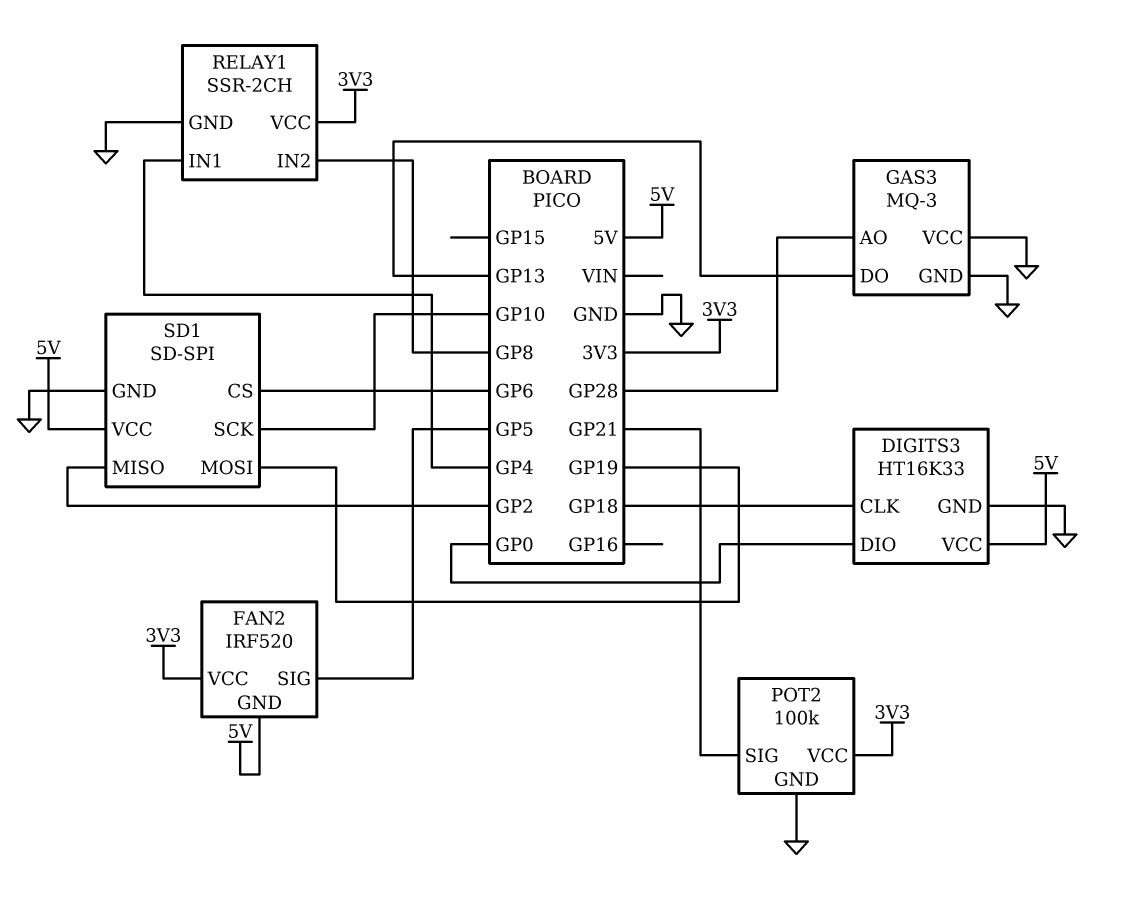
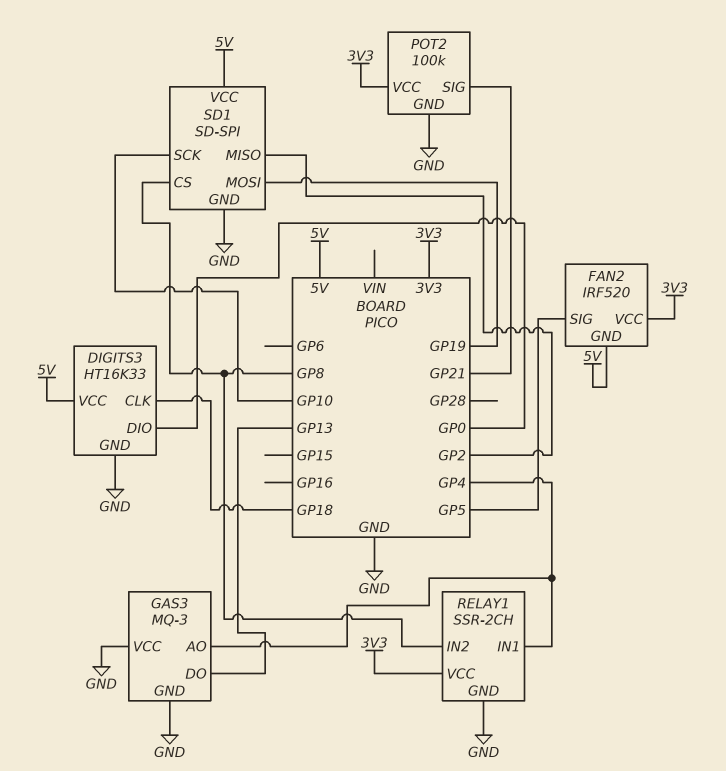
GAS3 pin AO: GP28 -> GP4
SD1 pin CS: GP6 -> GP8

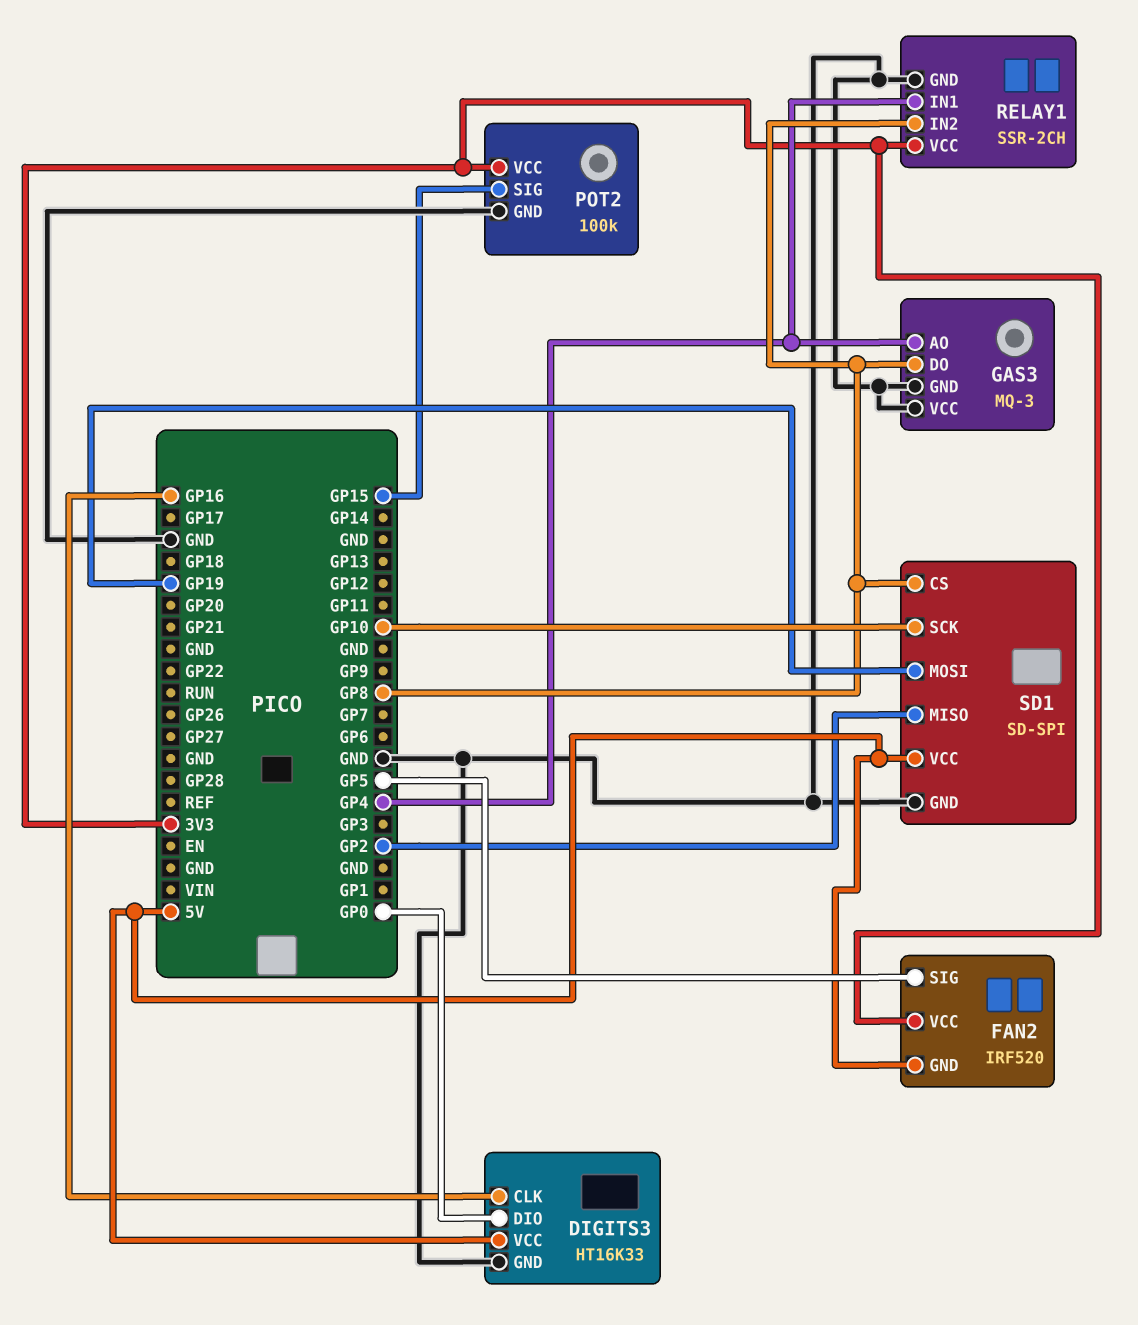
DIGITS3 pin CLK: GP18 -> GP16
GAS3 pin DO: GP13 -> GP8
POT2 pin SIG: GP21 -> GP15

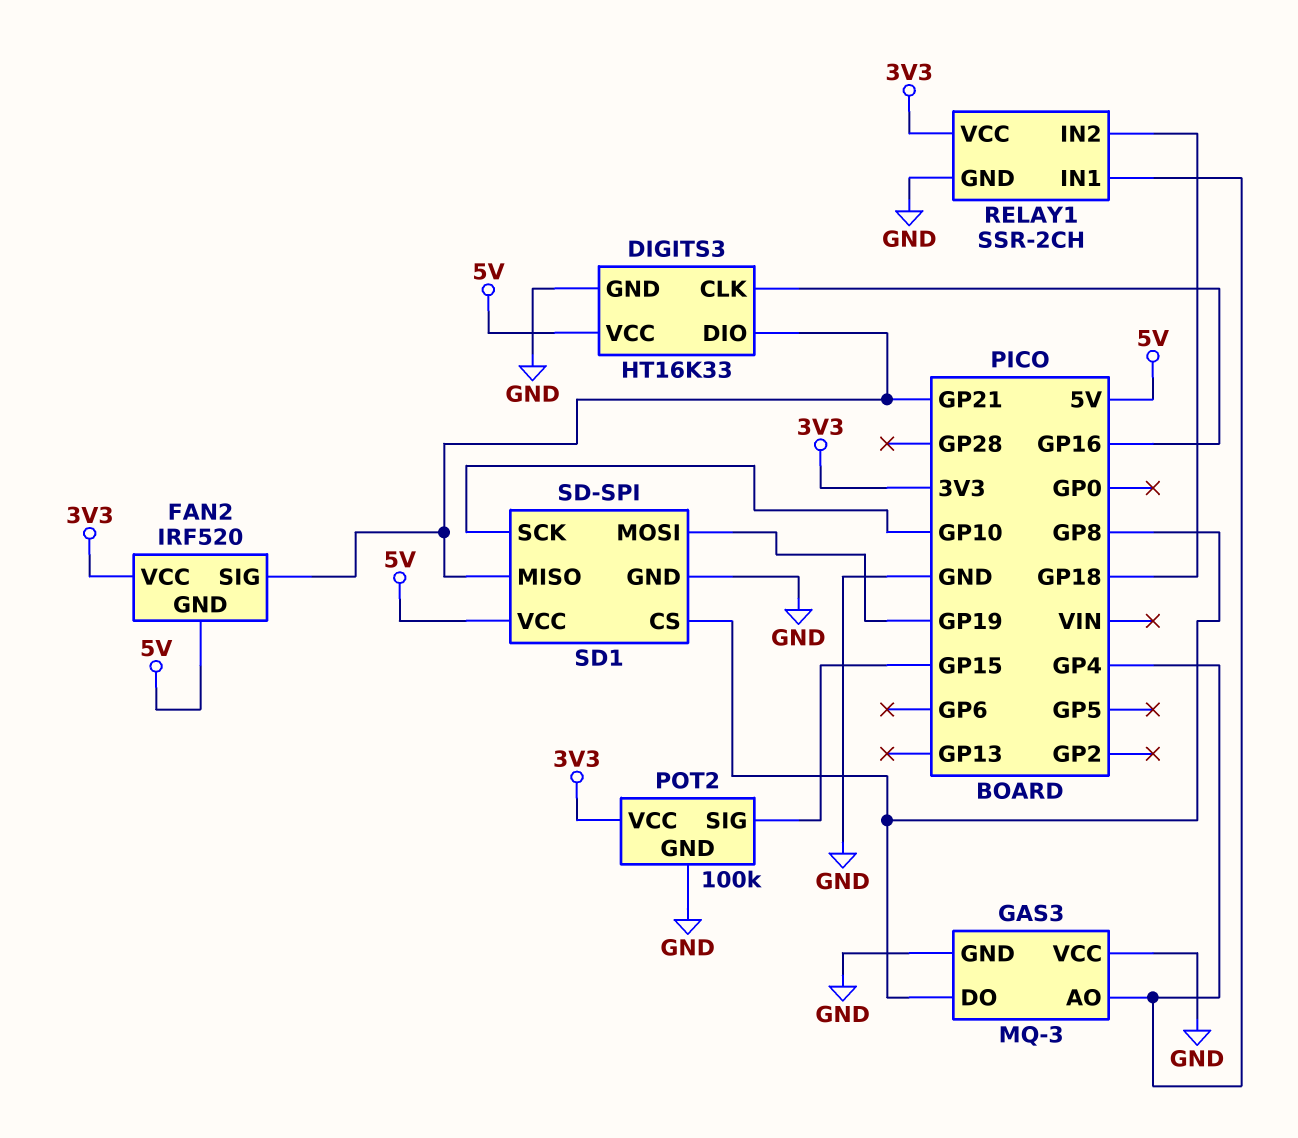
DIGITS3 pin DIO: GP0 -> GP21
FAN2 pin SIG: GP5 -> GP21
RELAY1 pin IN2: GP8 -> GP18
SD1 pin MISO: GP2 -> GP21

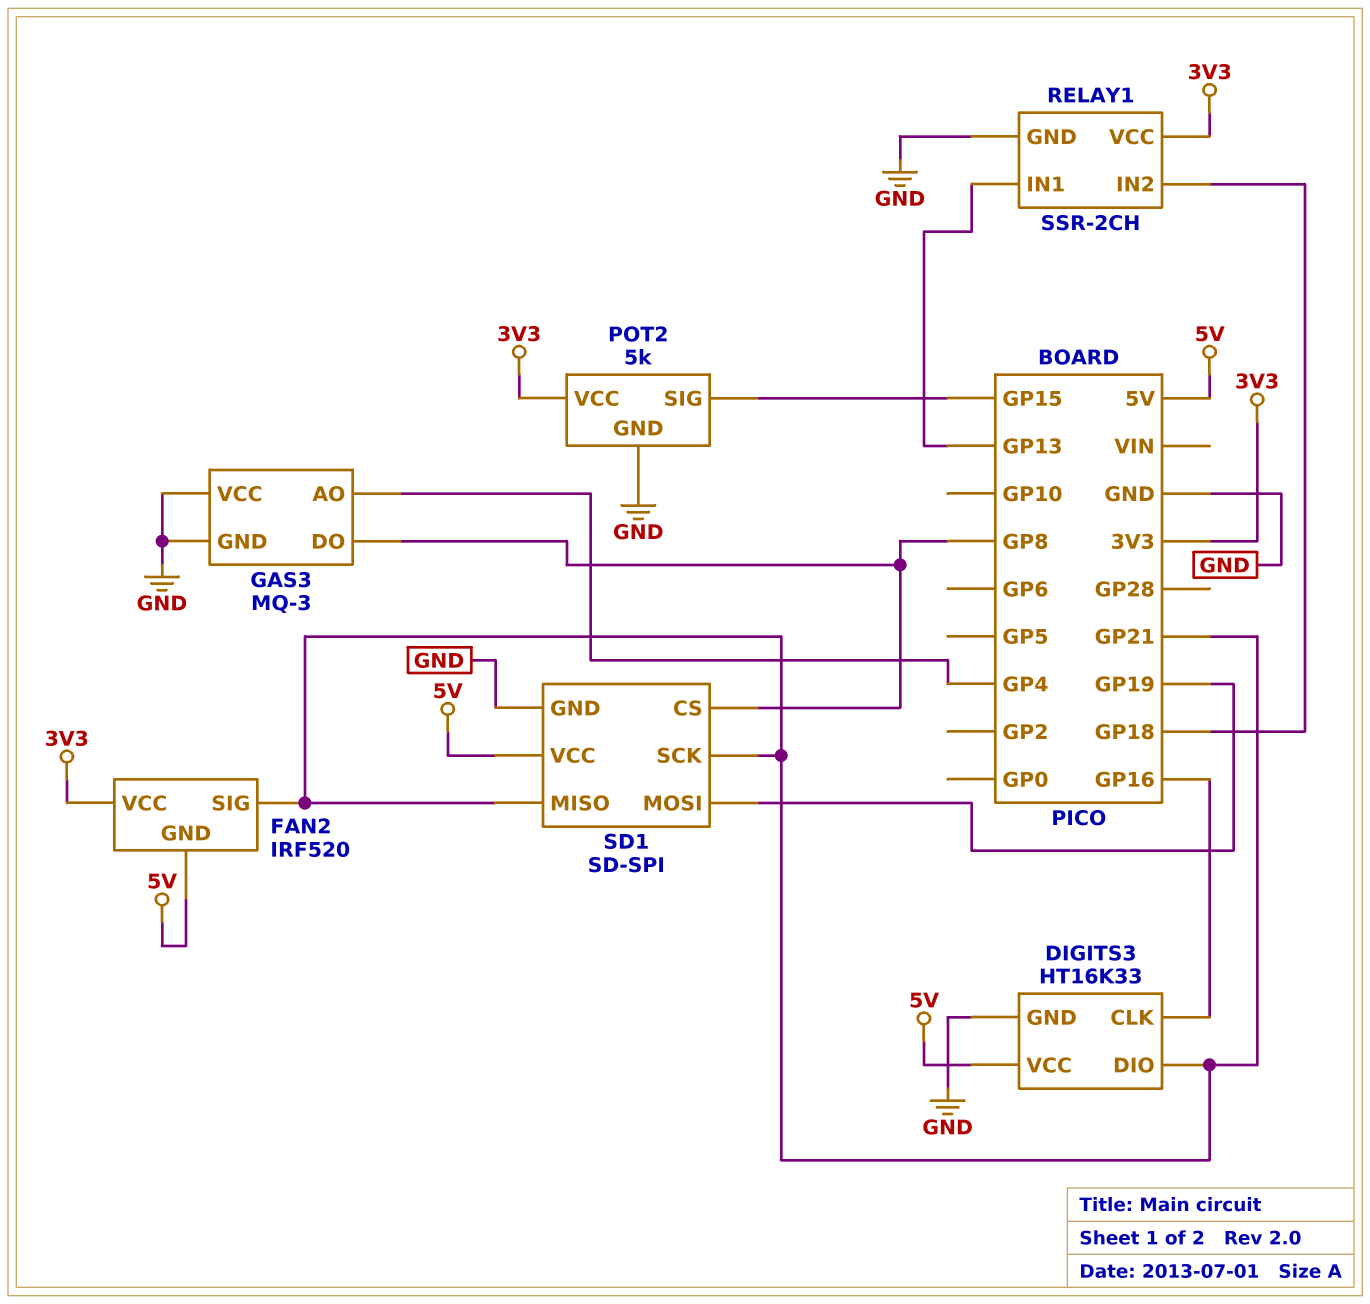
POT2: 100k -> 5k
RELAY1 pin IN1: GP4 -> GP13
SD1 pin SCK: GP10 -> GP21

